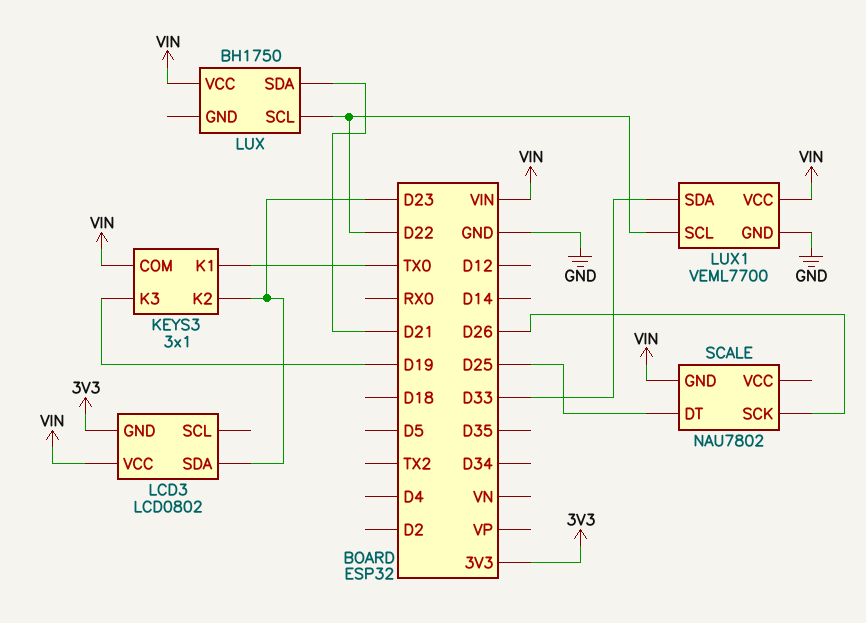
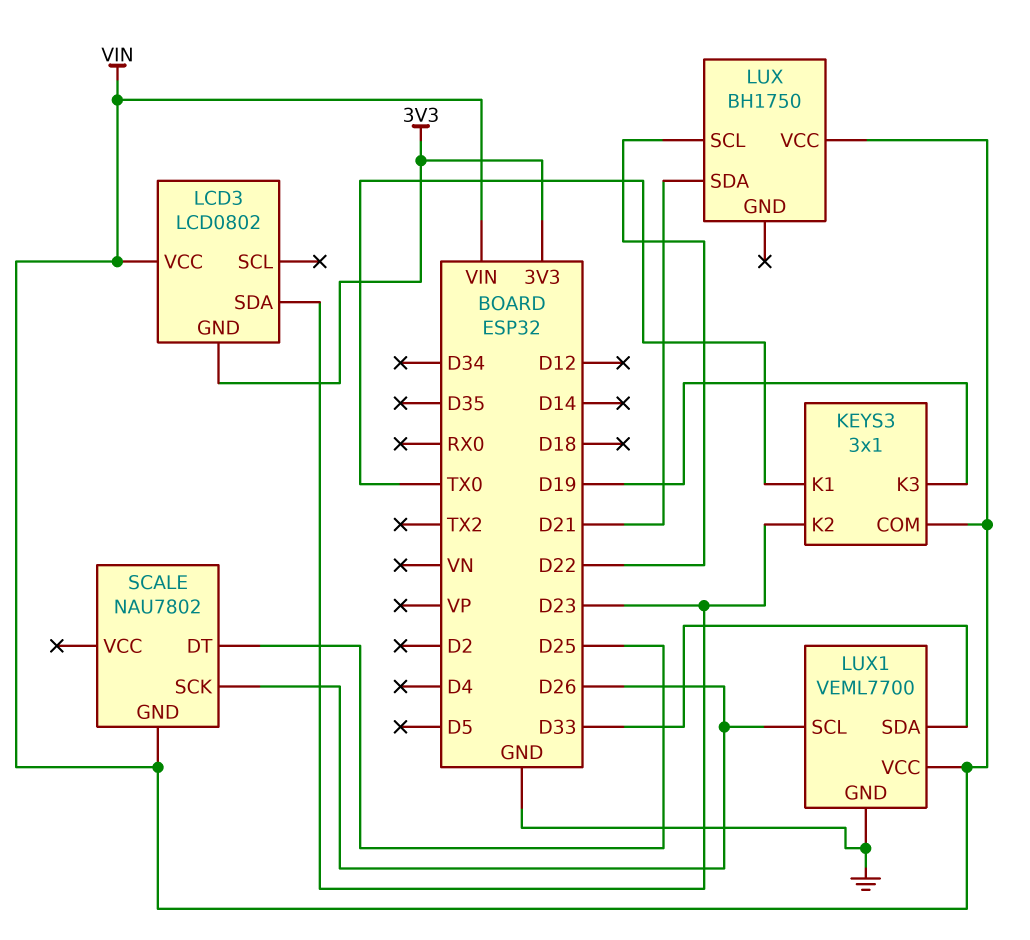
LUX1 pin SCL: D22 -> D26

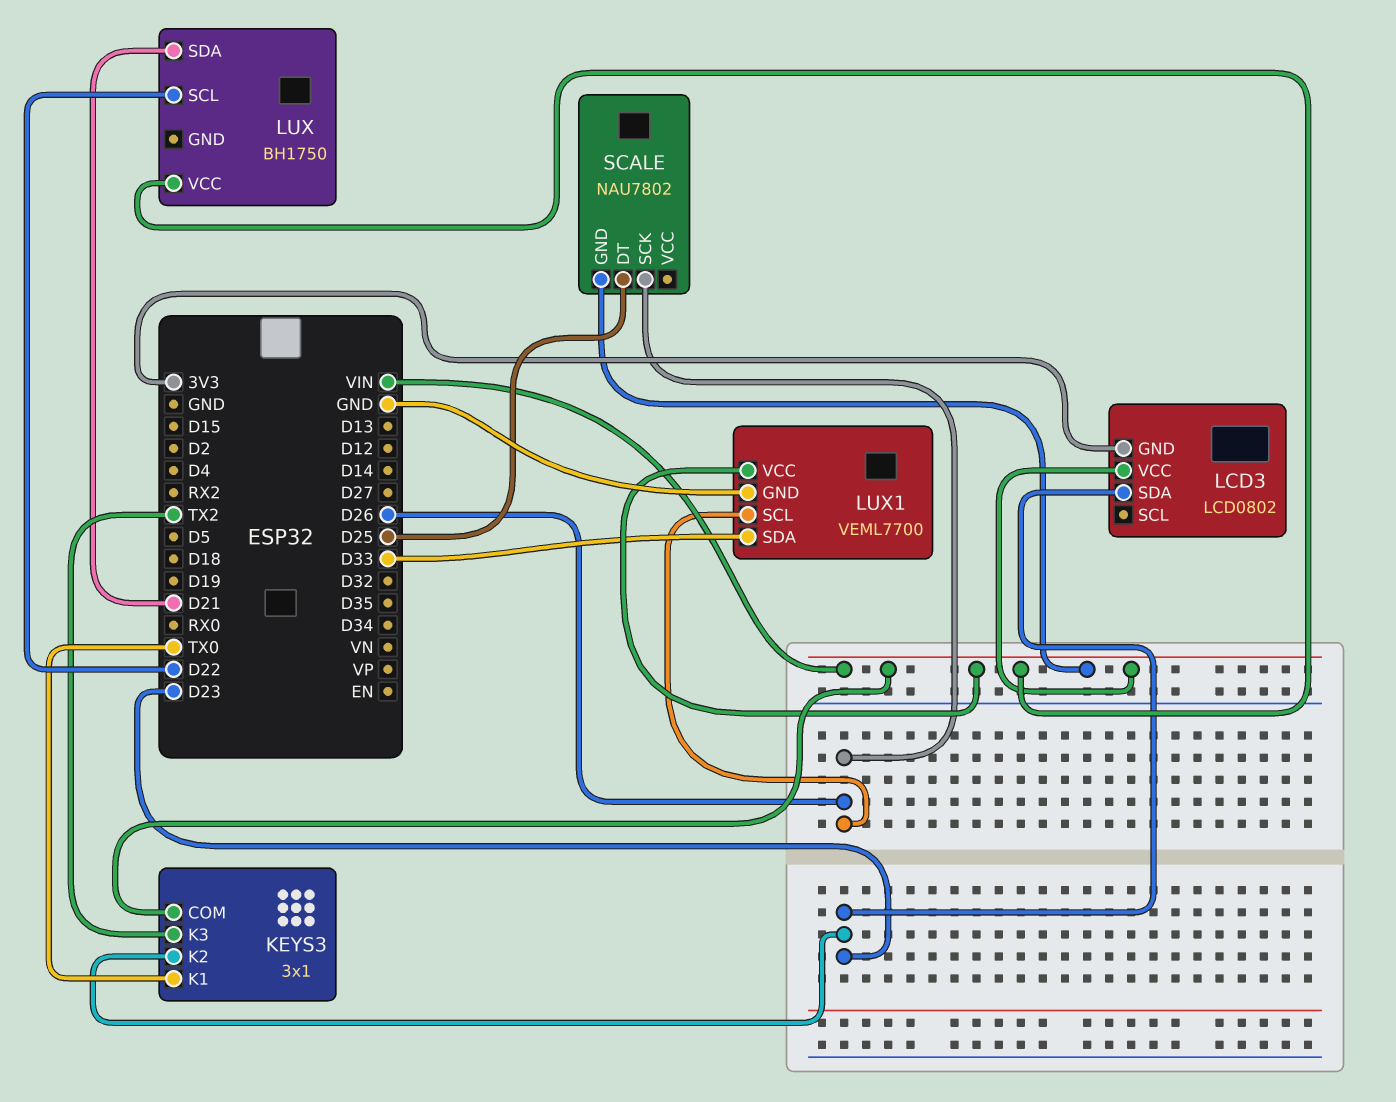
KEYS3 pin K3: D19 -> TX2

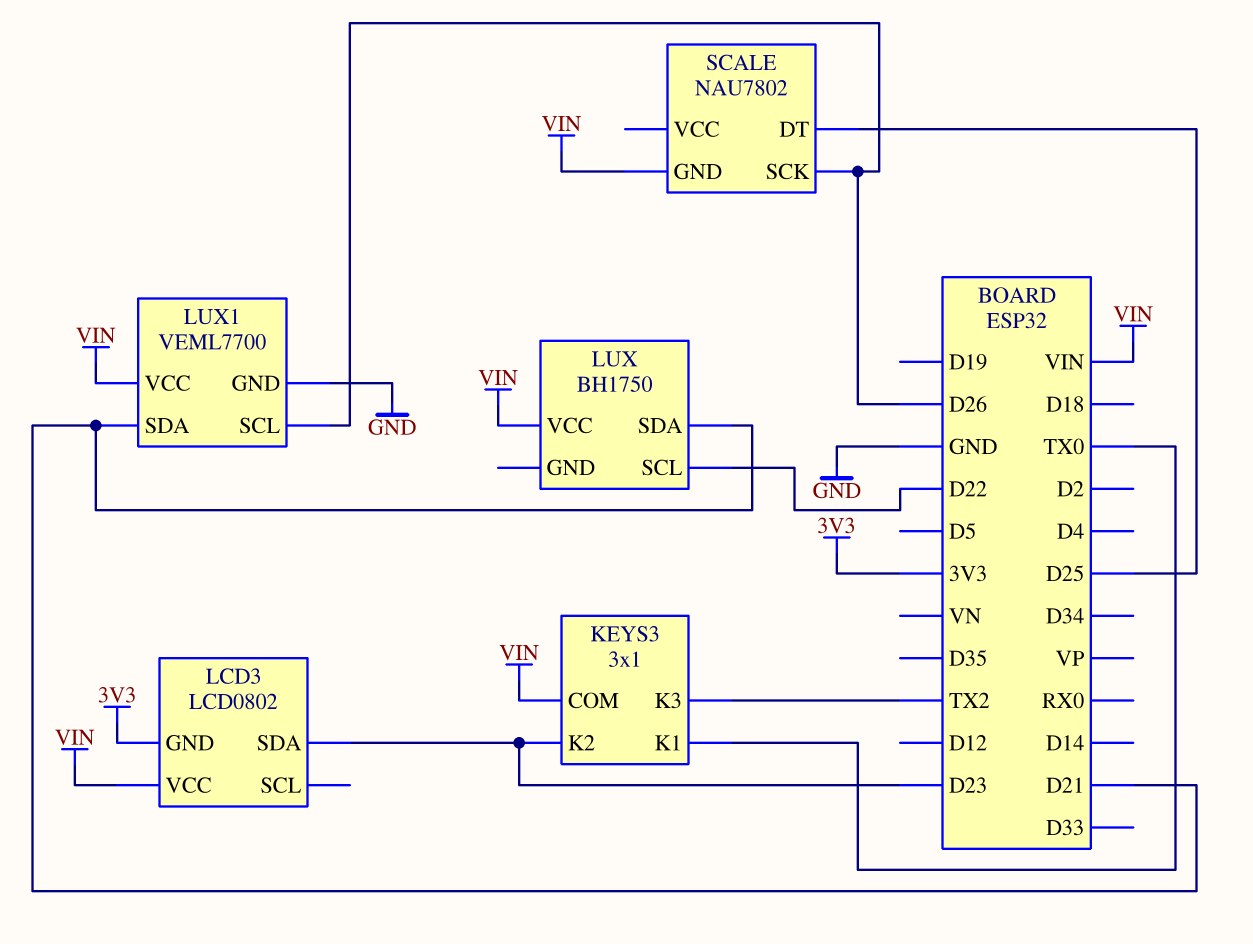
LUX1 pin SDA: D33 -> D21

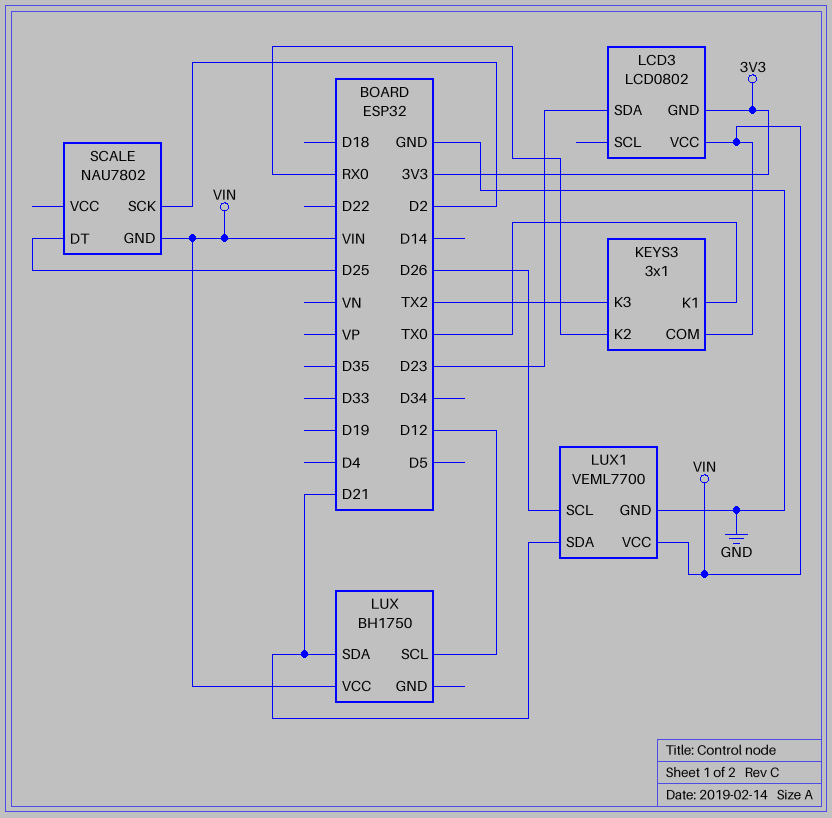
KEYS3 pin K2: D23 -> RX0
LUX pin SCL: D22 -> D12
SCALE pin SCK: D26 -> D2

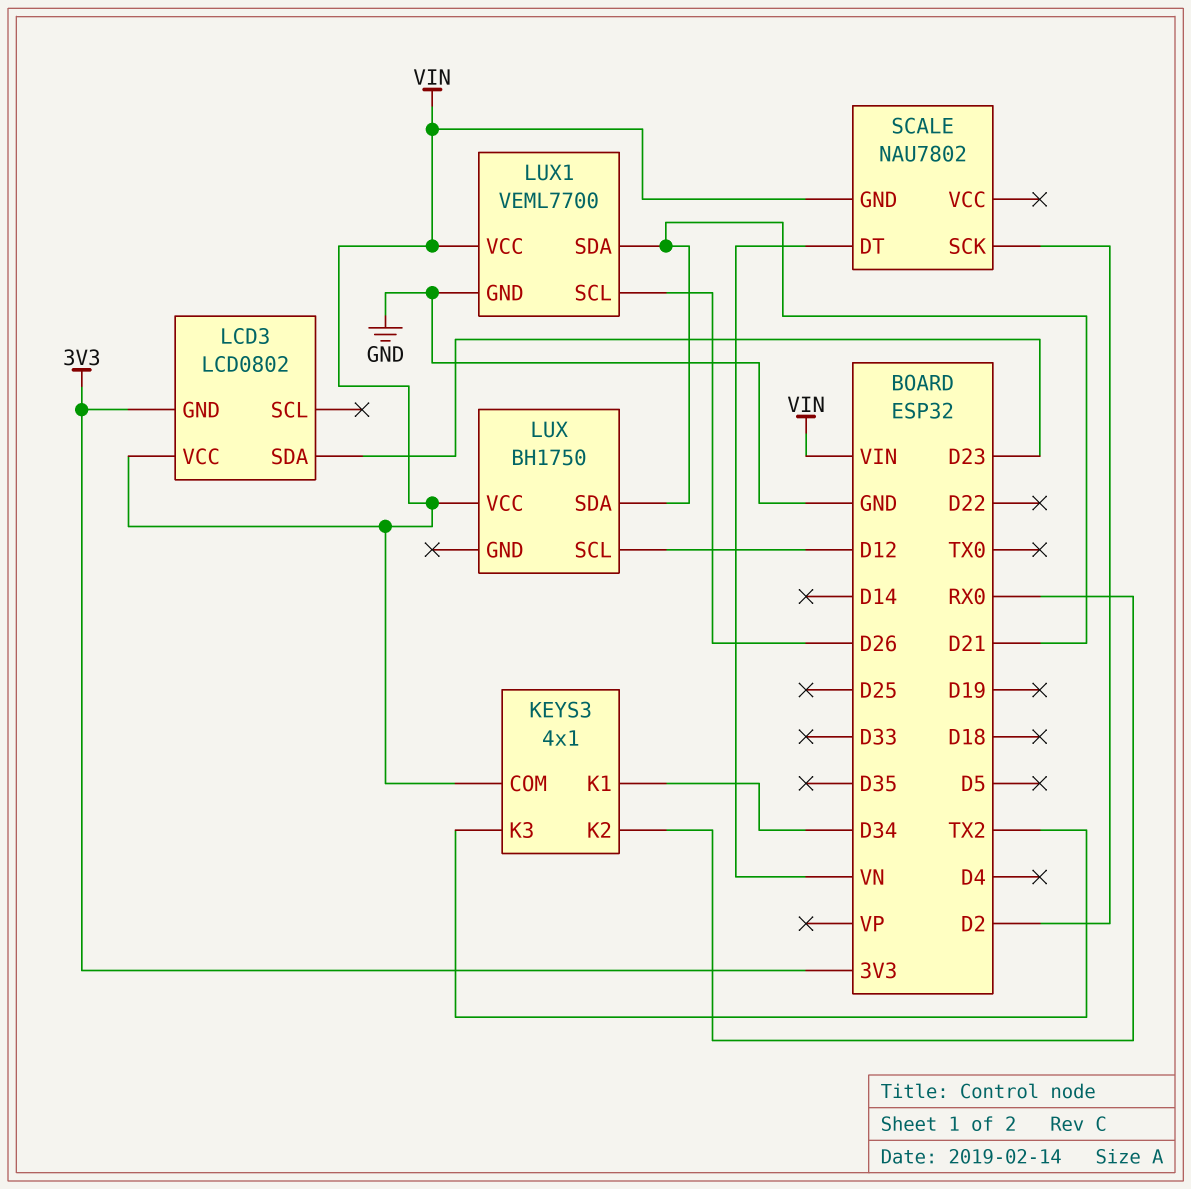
KEYS3: 3x1 -> 4x1
KEYS3 pin K1: TX0 -> D34
SCALE pin DT: D25 -> VN

